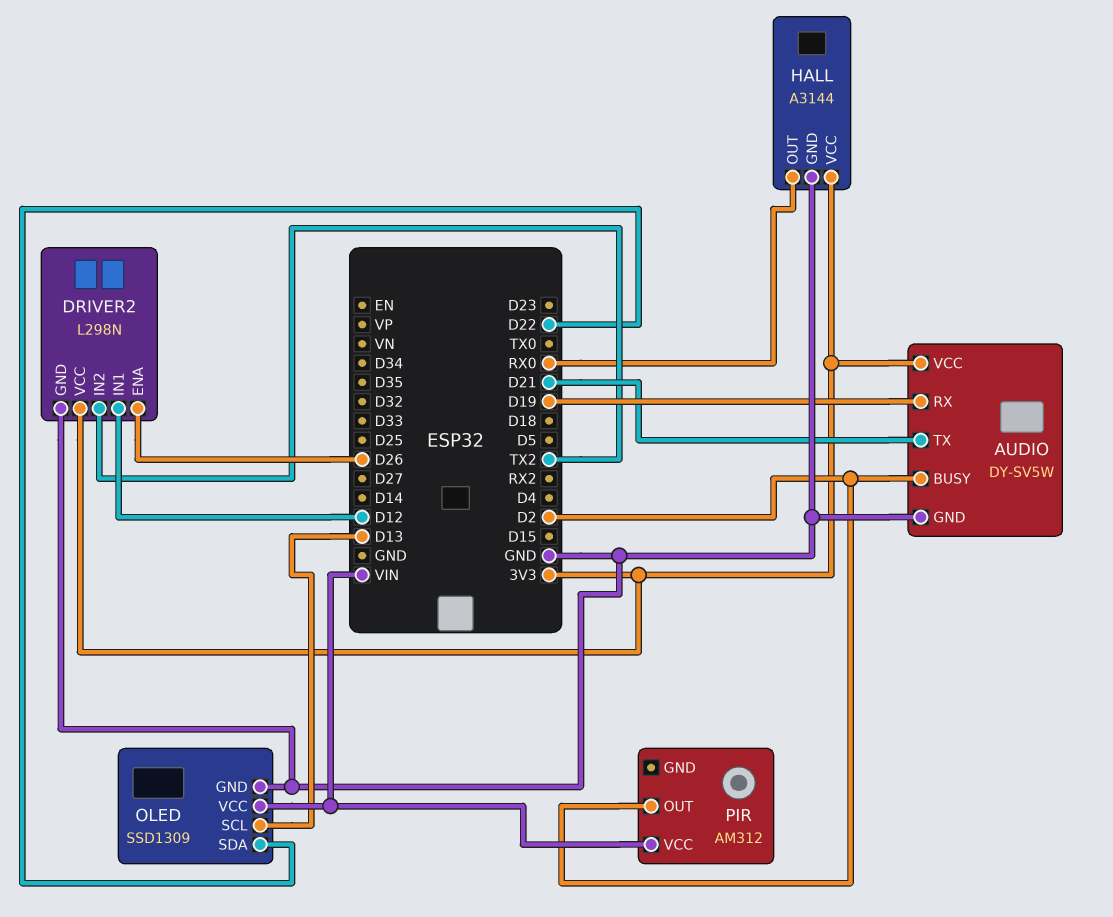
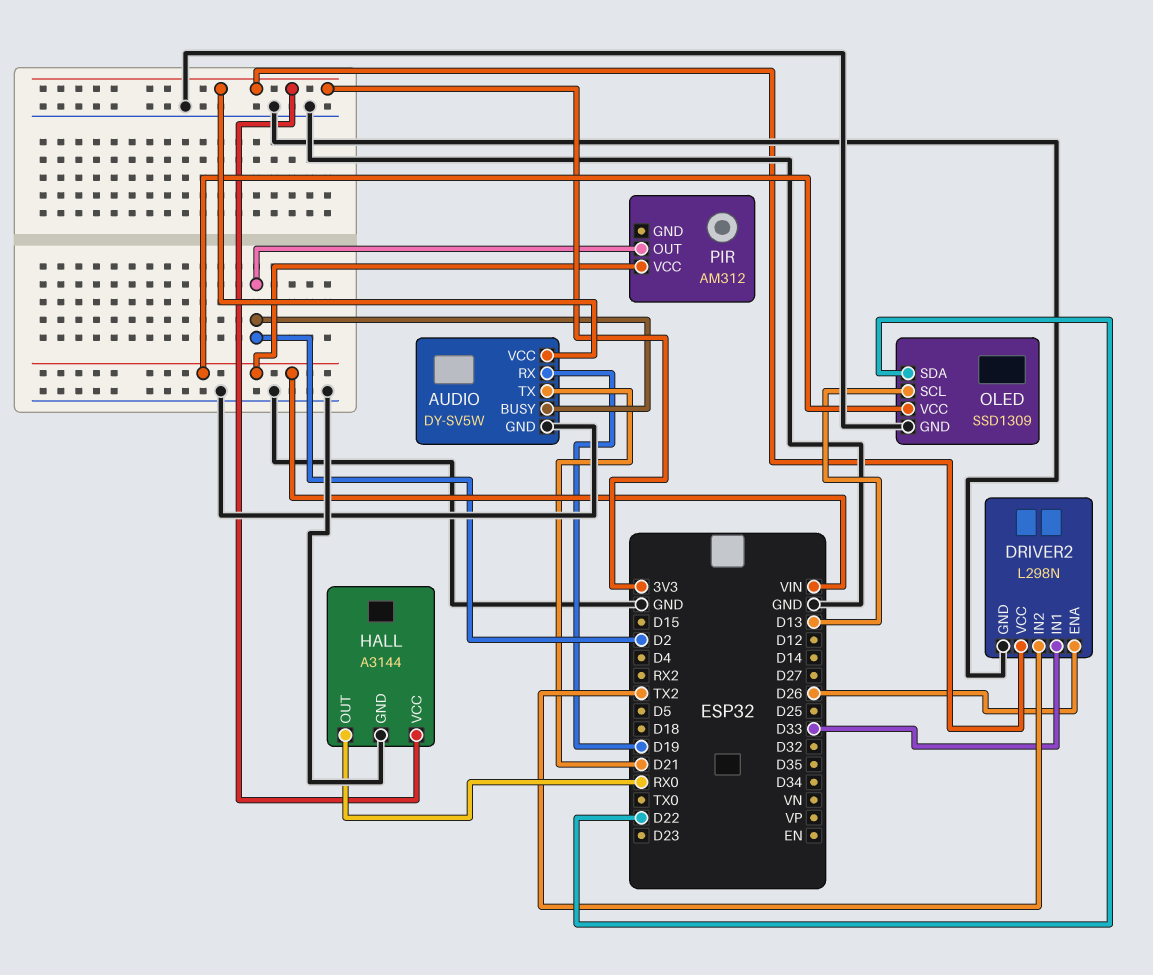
DRIVER2 pin IN1: D12 -> D33

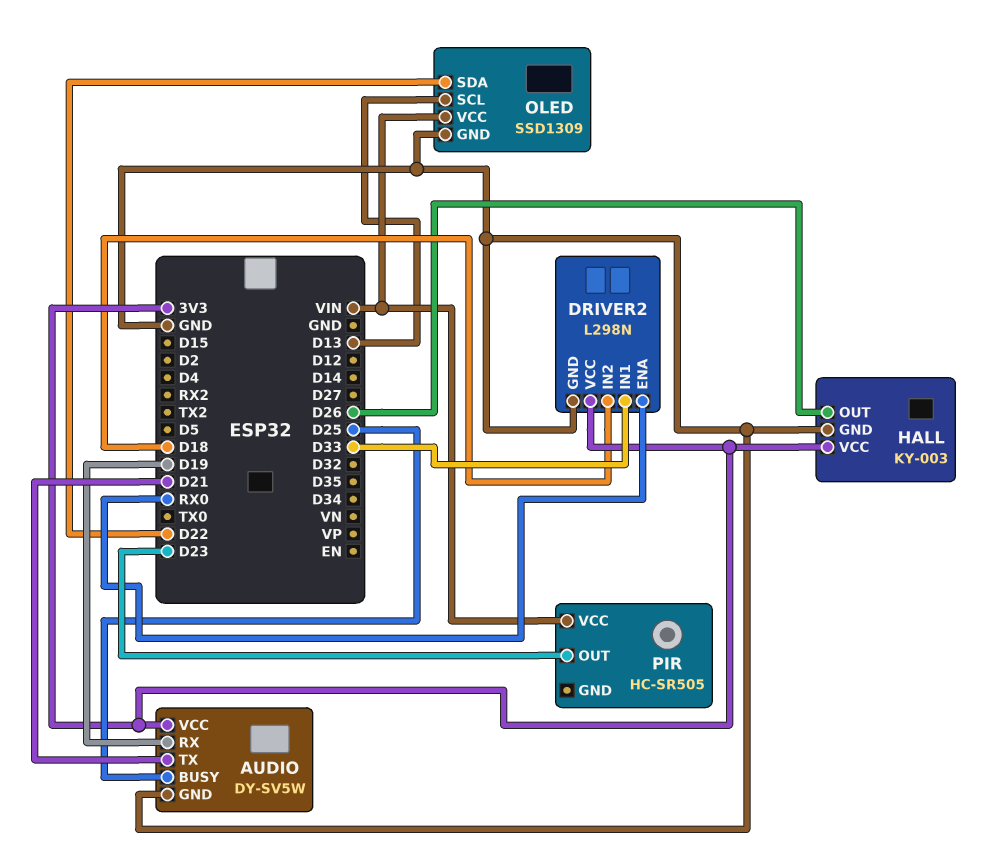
AUDIO pin BUSY: D2 -> D25
DRIVER2 pin ENA: D26 -> RX0
DRIVER2 pin IN2: TX2 -> D18
HALL: A3144 -> KY-003
HALL pin OUT: RX0 -> D26
PIR: AM312 -> HC-SR505
PIR pin OUT: D2 -> D23

